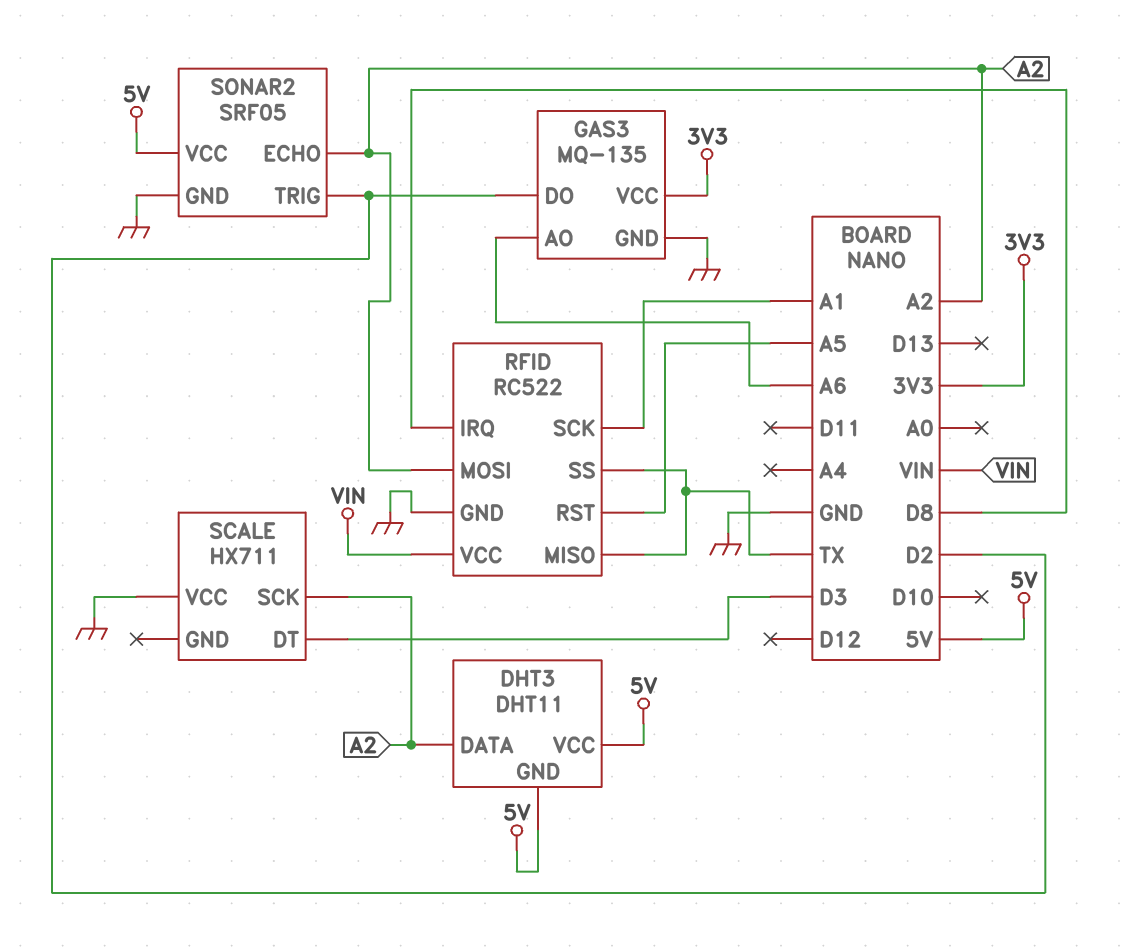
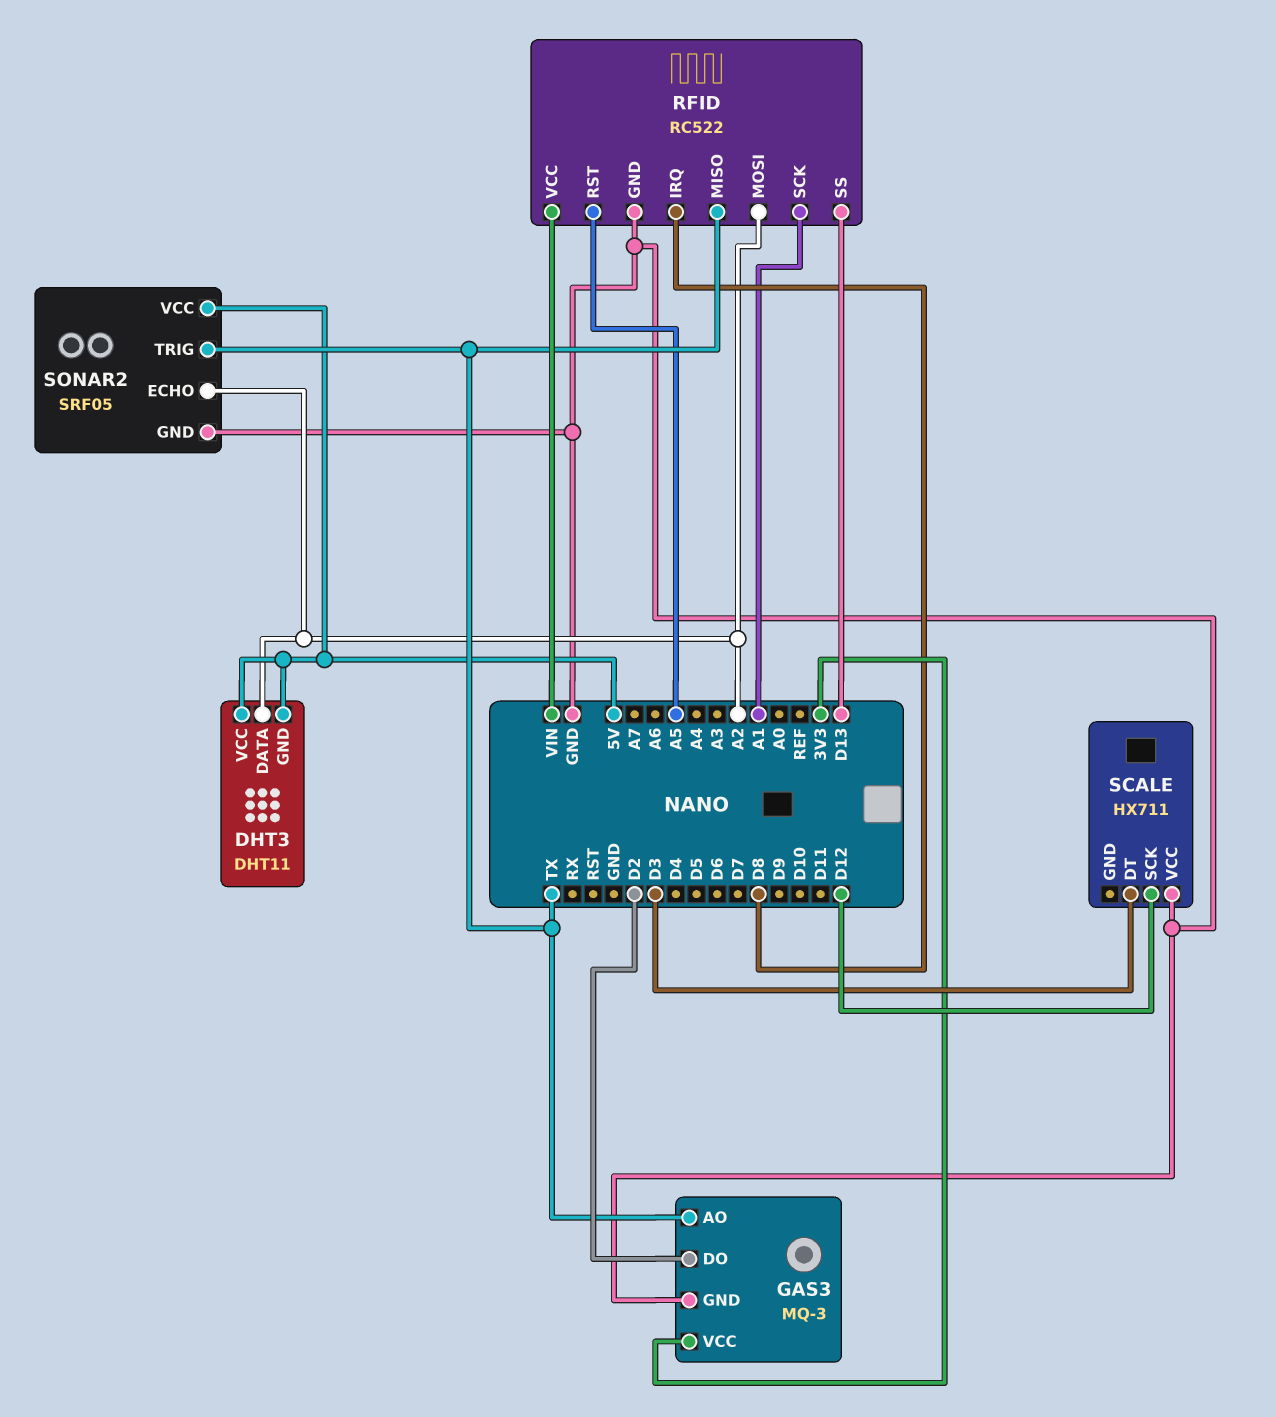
GAS3: MQ-135 -> MQ-3
GAS3 pin AO: A6 -> TX
RFID pin SS: TX -> D13
SCALE pin SCK: A2 -> D12
SONAR2 pin TRIG: D2 -> TX

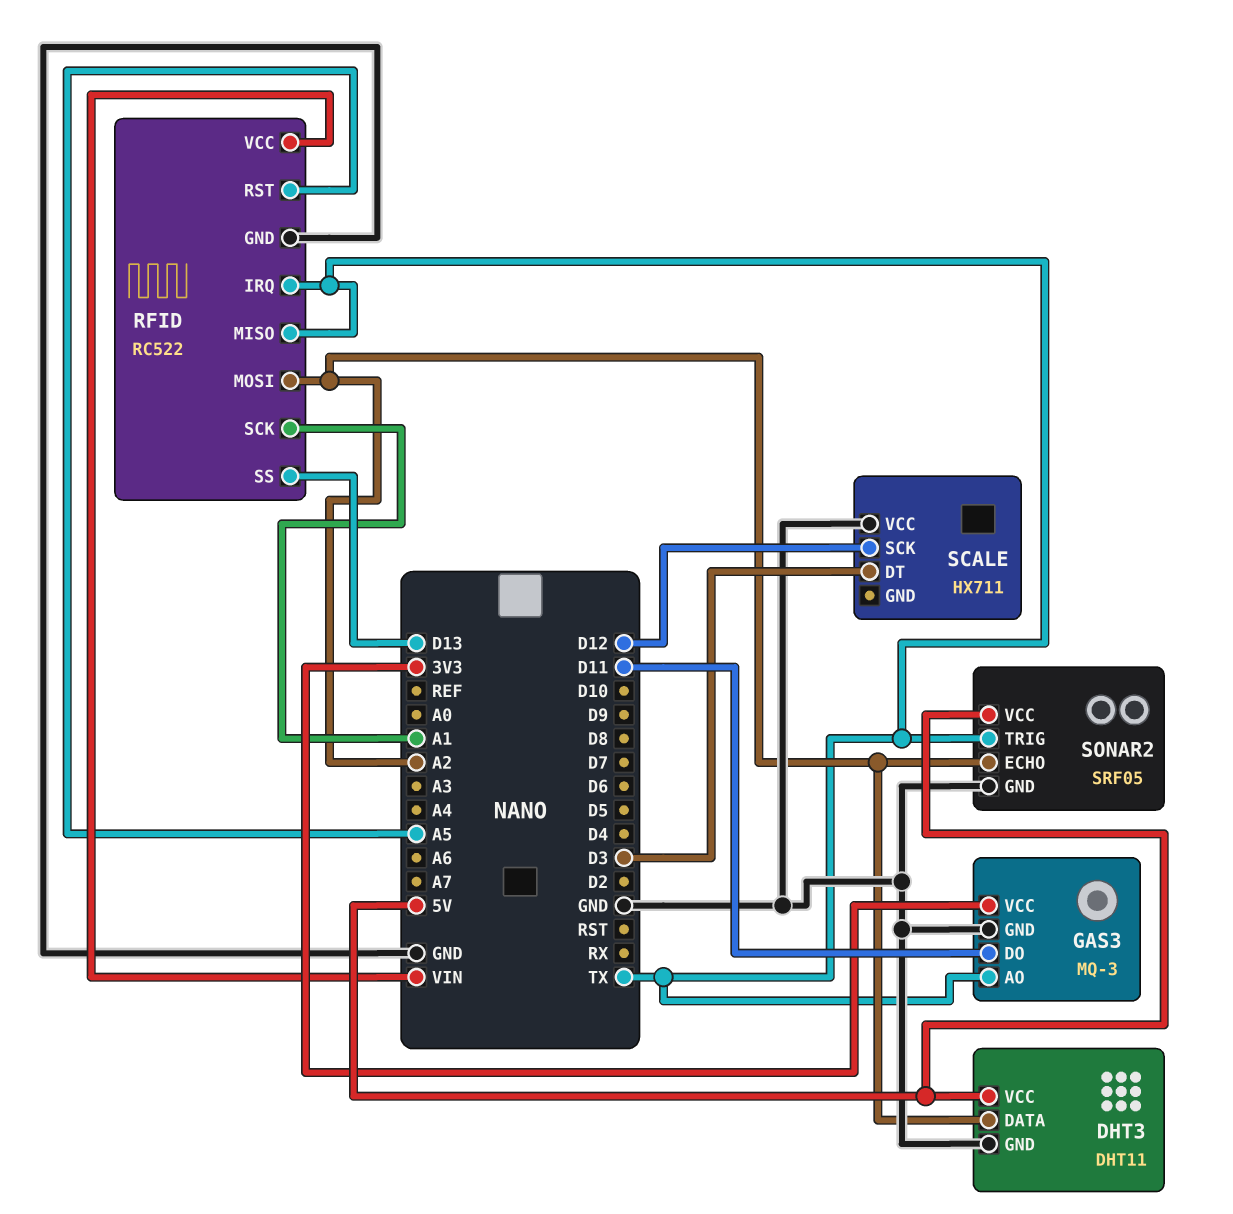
DHT3 pin GND: 5V -> GND
GAS3 pin DO: D2 -> D11
RFID pin IRQ: D8 -> TX

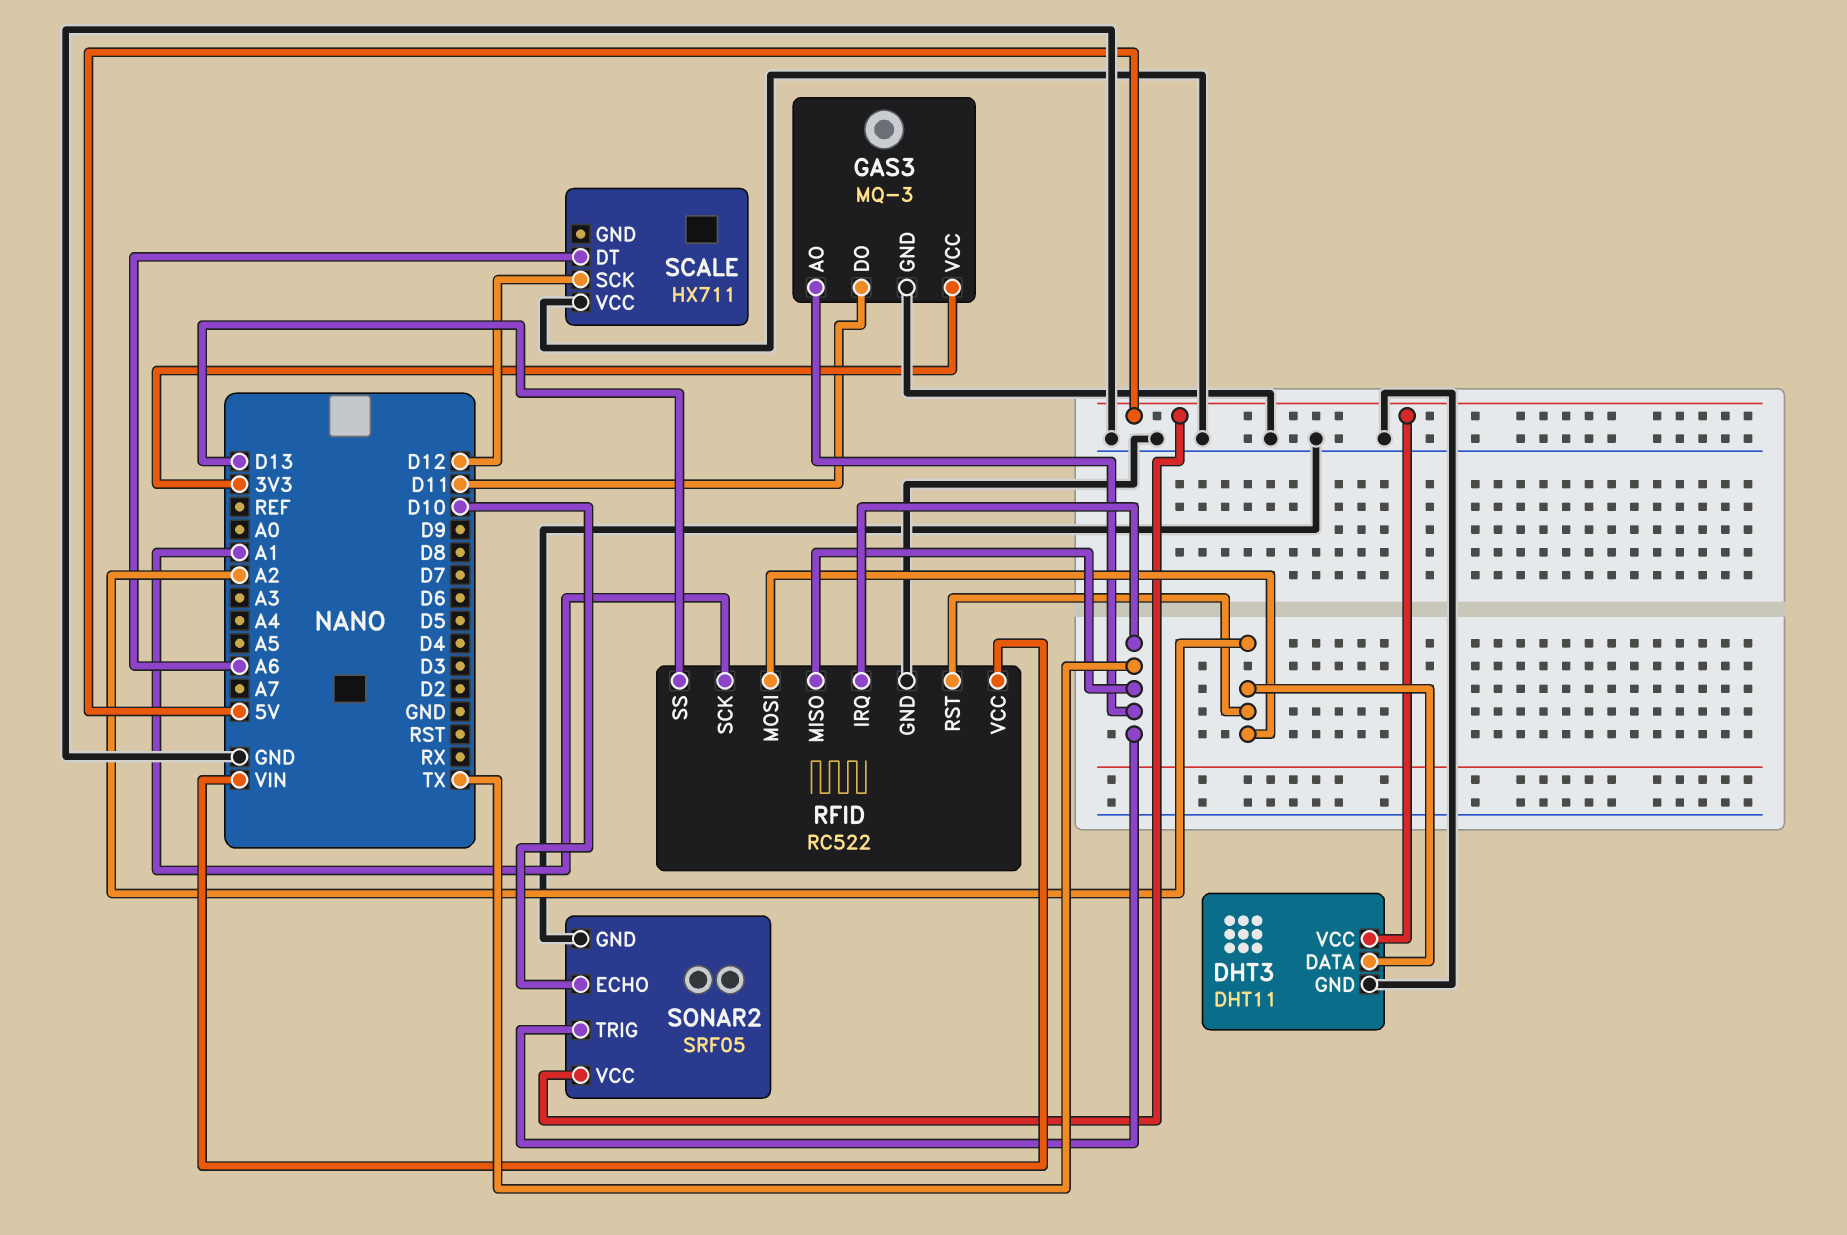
RFID pin RST: A5 -> A2
SCALE pin DT: D3 -> A6
SONAR2 pin ECHO: A2 -> D10

